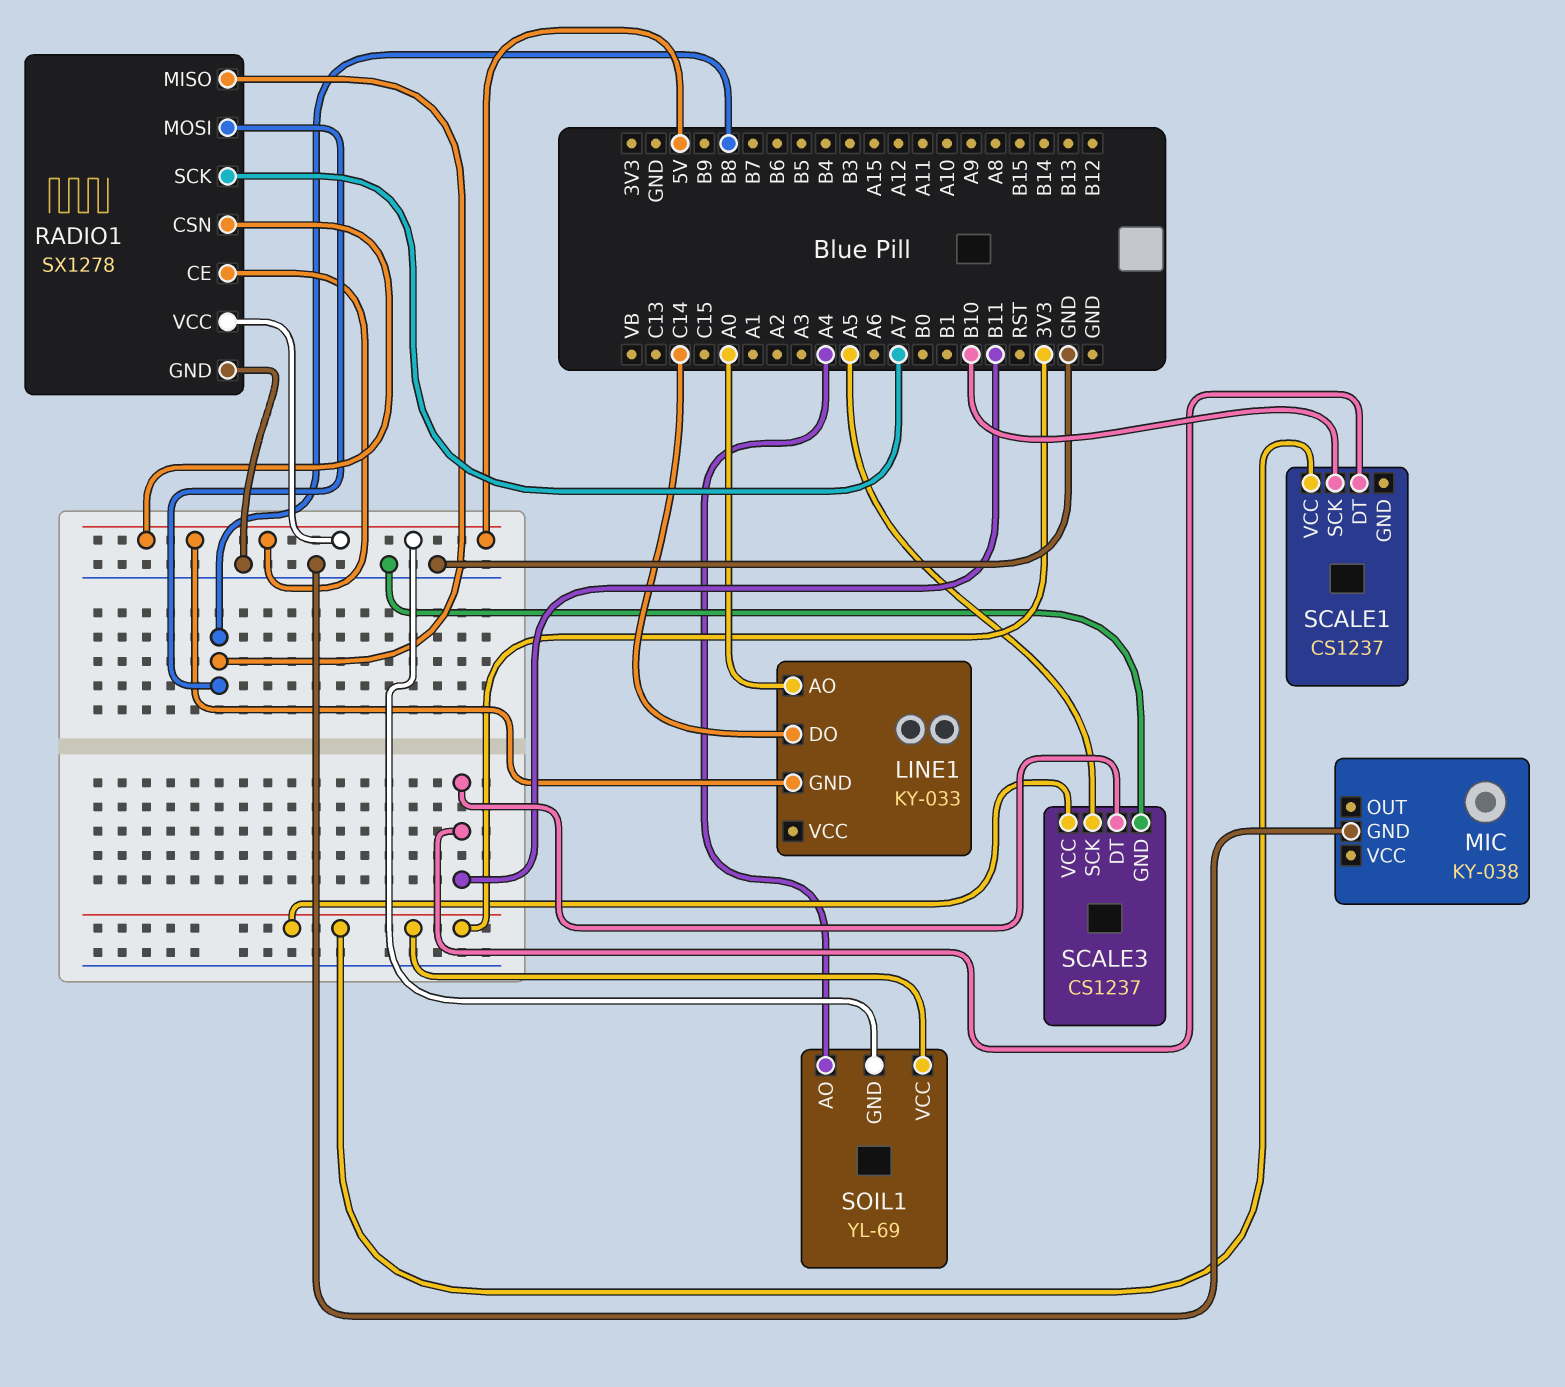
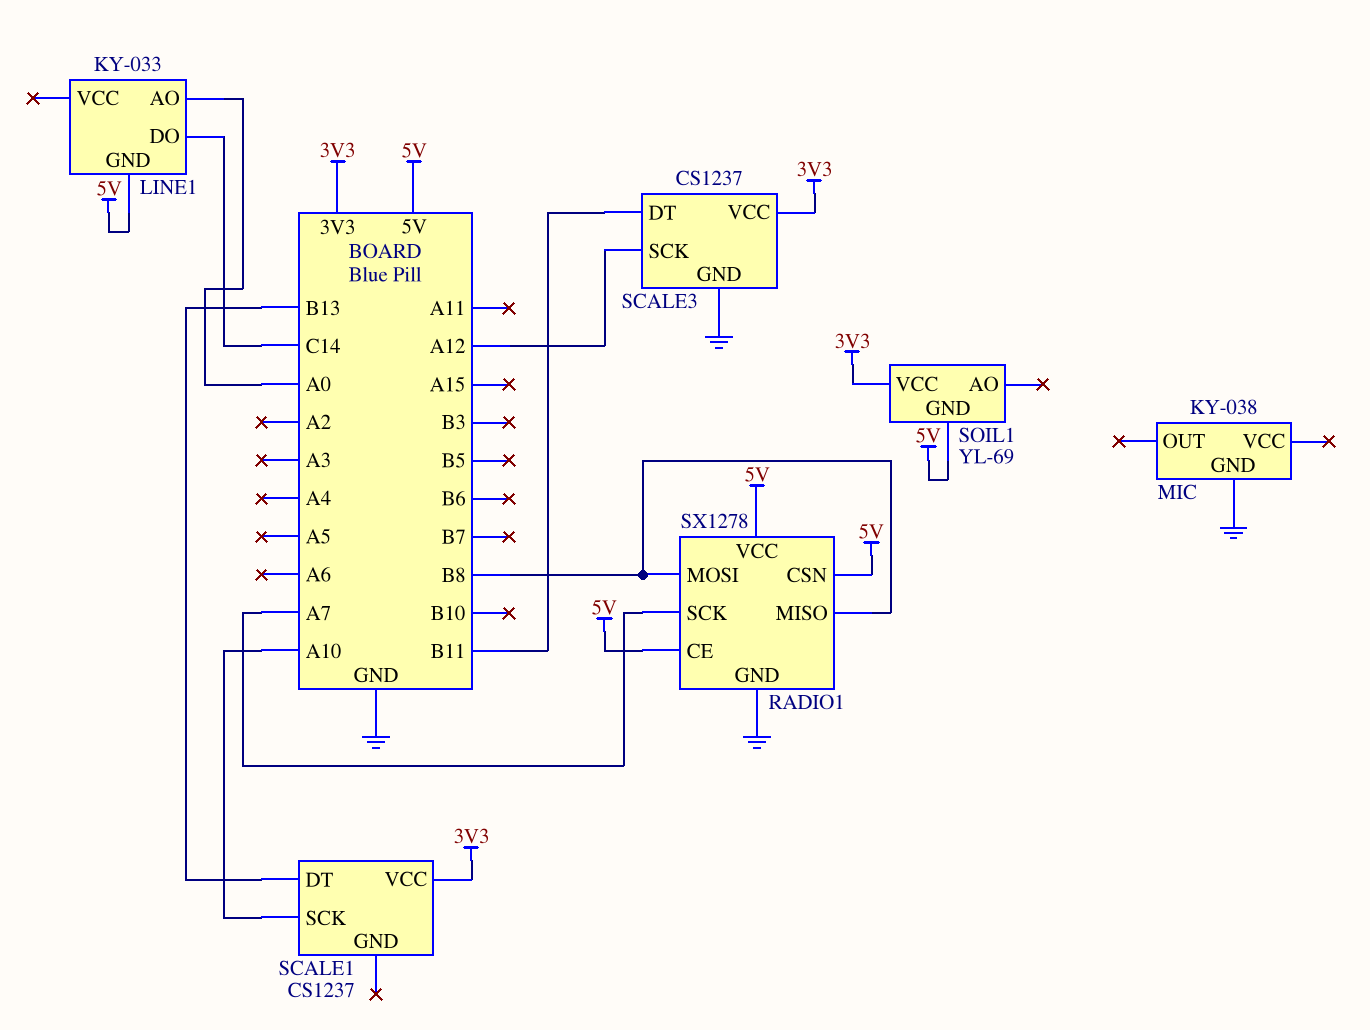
SCALE1 pin DT: B11 -> B13
SCALE1 pin SCK: B10 -> A10
SCALE3 pin SCK: A5 -> A12
SOIL1 pin AO: A4 -> none

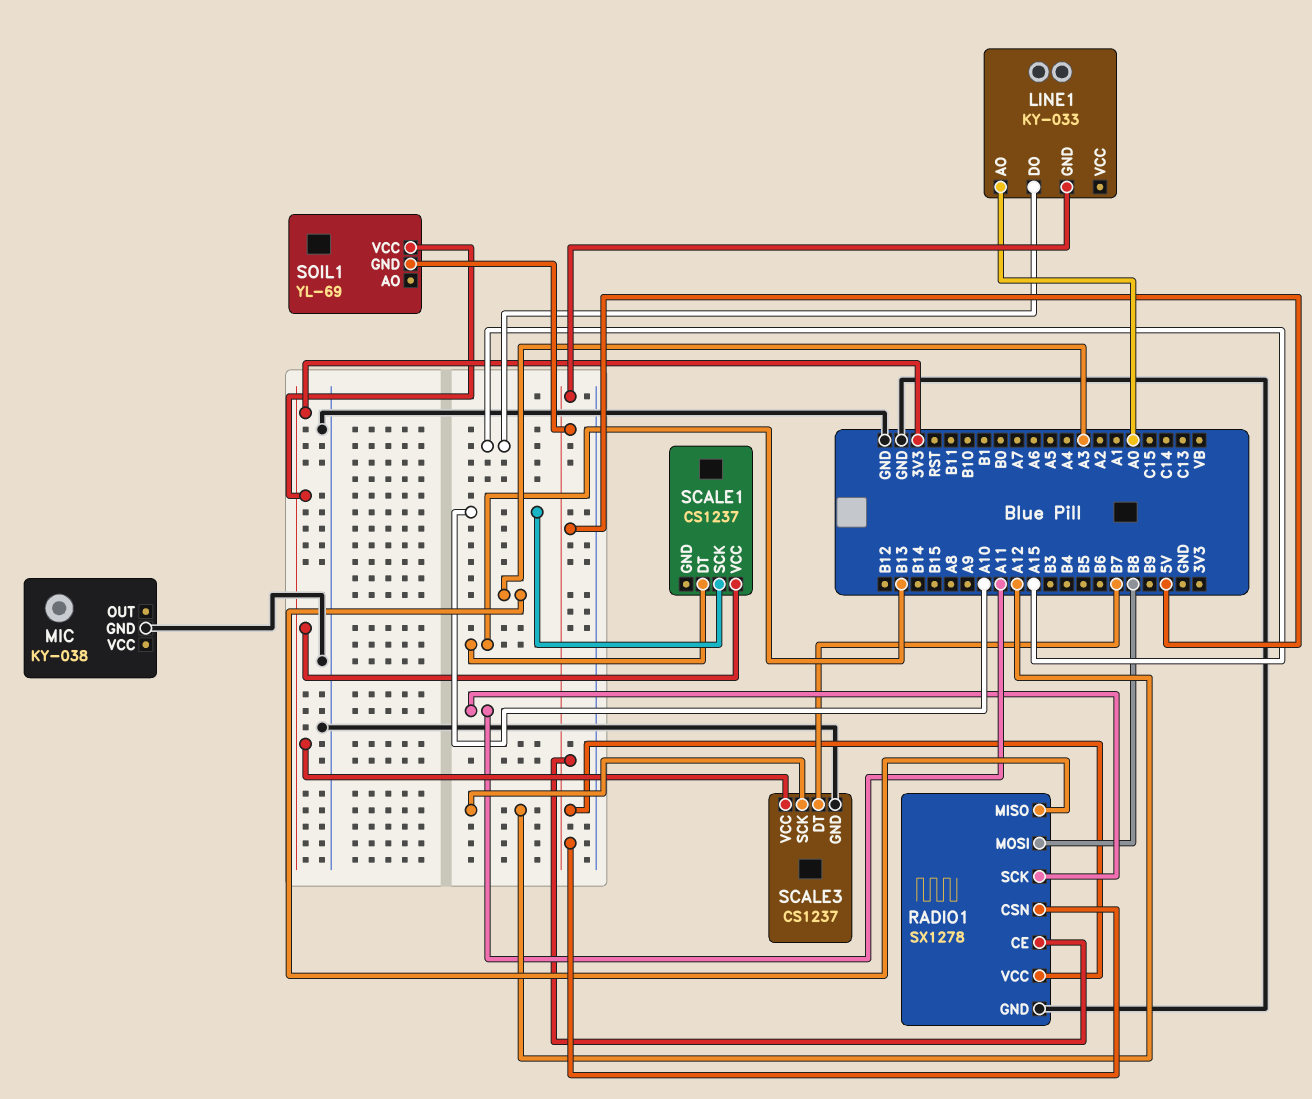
LINE1 pin DO: C14 -> A15
RADIO1 pin MISO: B8 -> A3
RADIO1 pin SCK: A7 -> A11
SCALE3 pin DT: B11 -> B7

